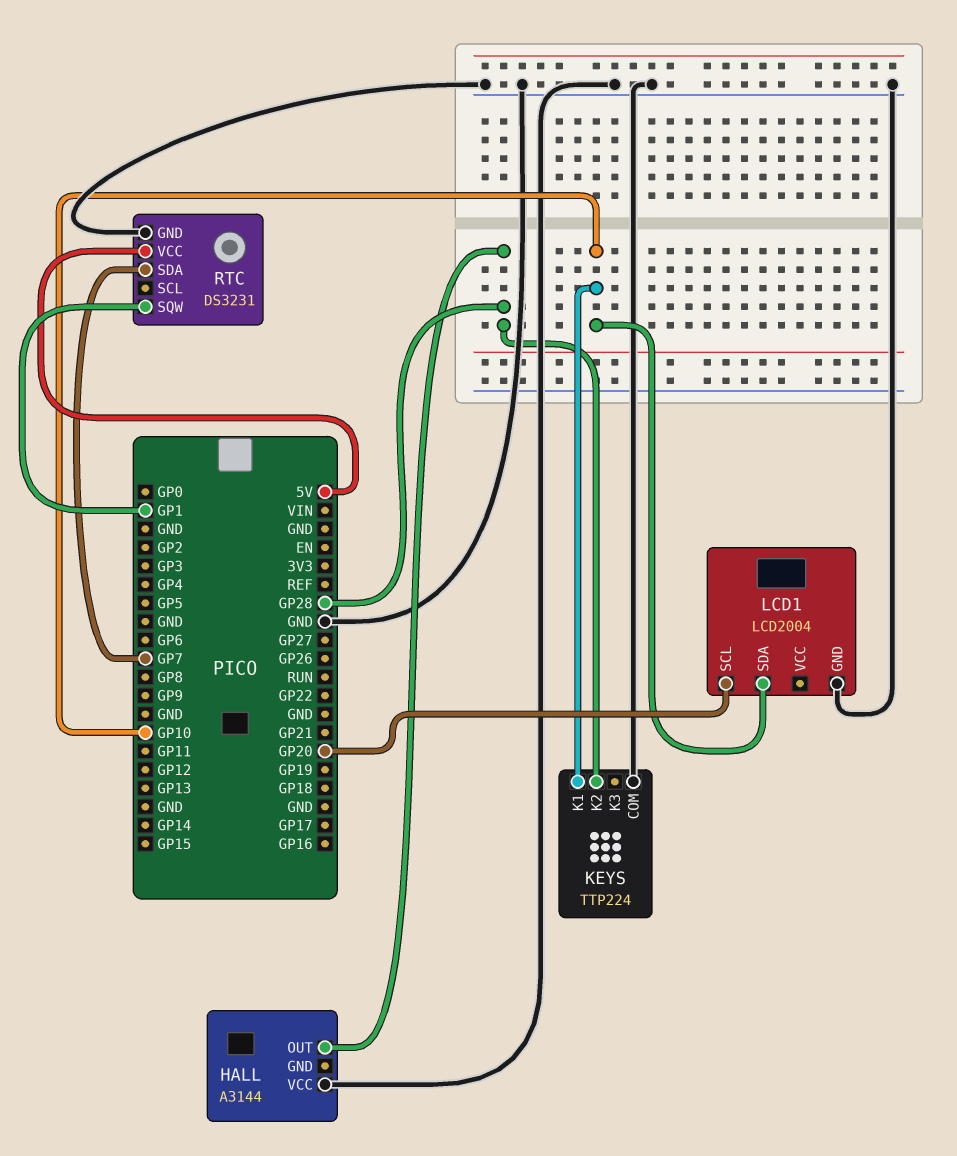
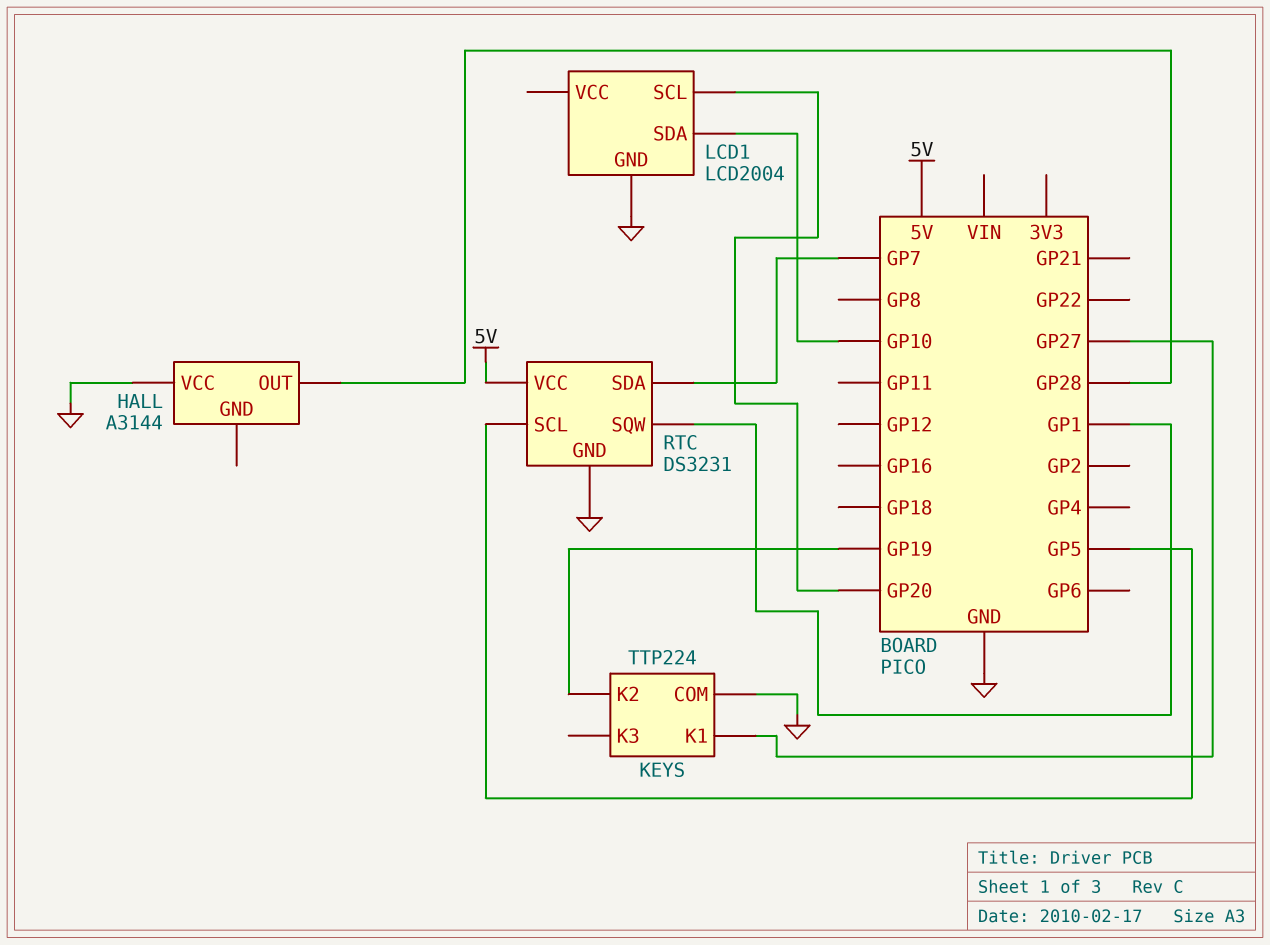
KEYS pin K1: GP10 -> GP27
KEYS pin K2: GP28 -> GP19
RTC pin SCL: none -> GP5

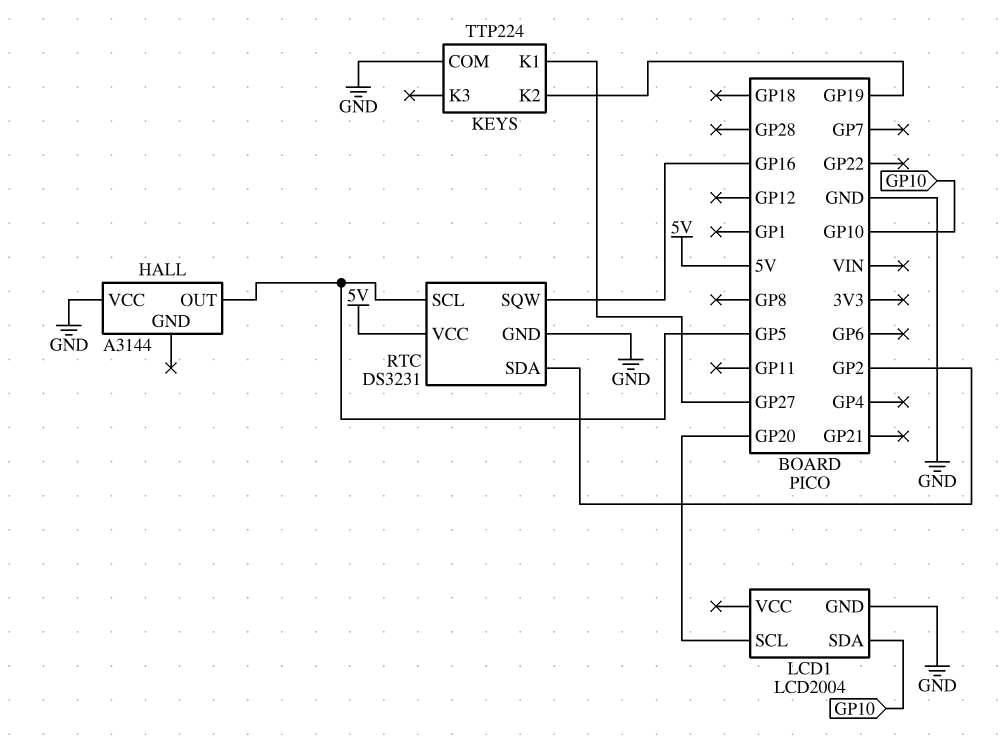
HALL pin OUT: GP28 -> GP5
RTC pin SDA: GP7 -> GP2
RTC pin SQW: GP1 -> GP16

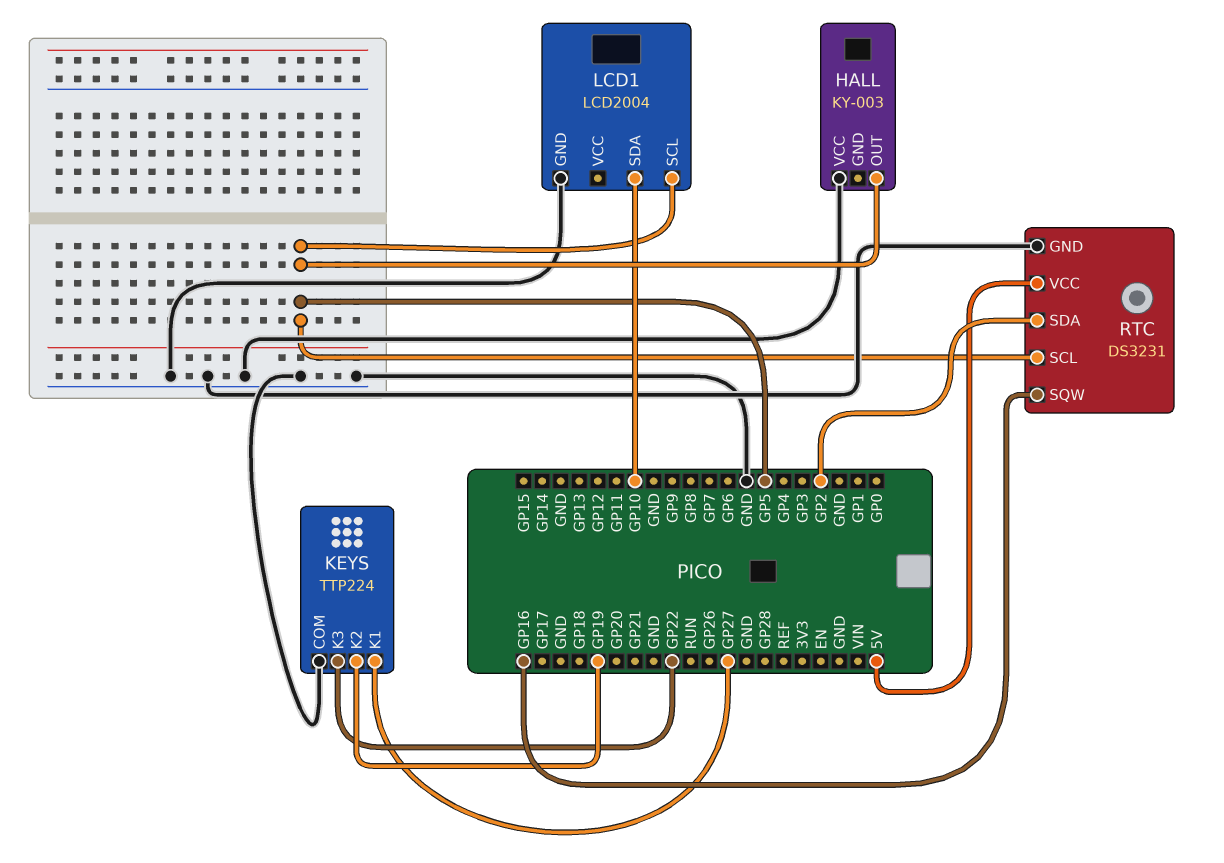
HALL: A3144 -> KY-003
KEYS pin K3: none -> GP22
LCD1 pin SCL: GP20 -> GP5

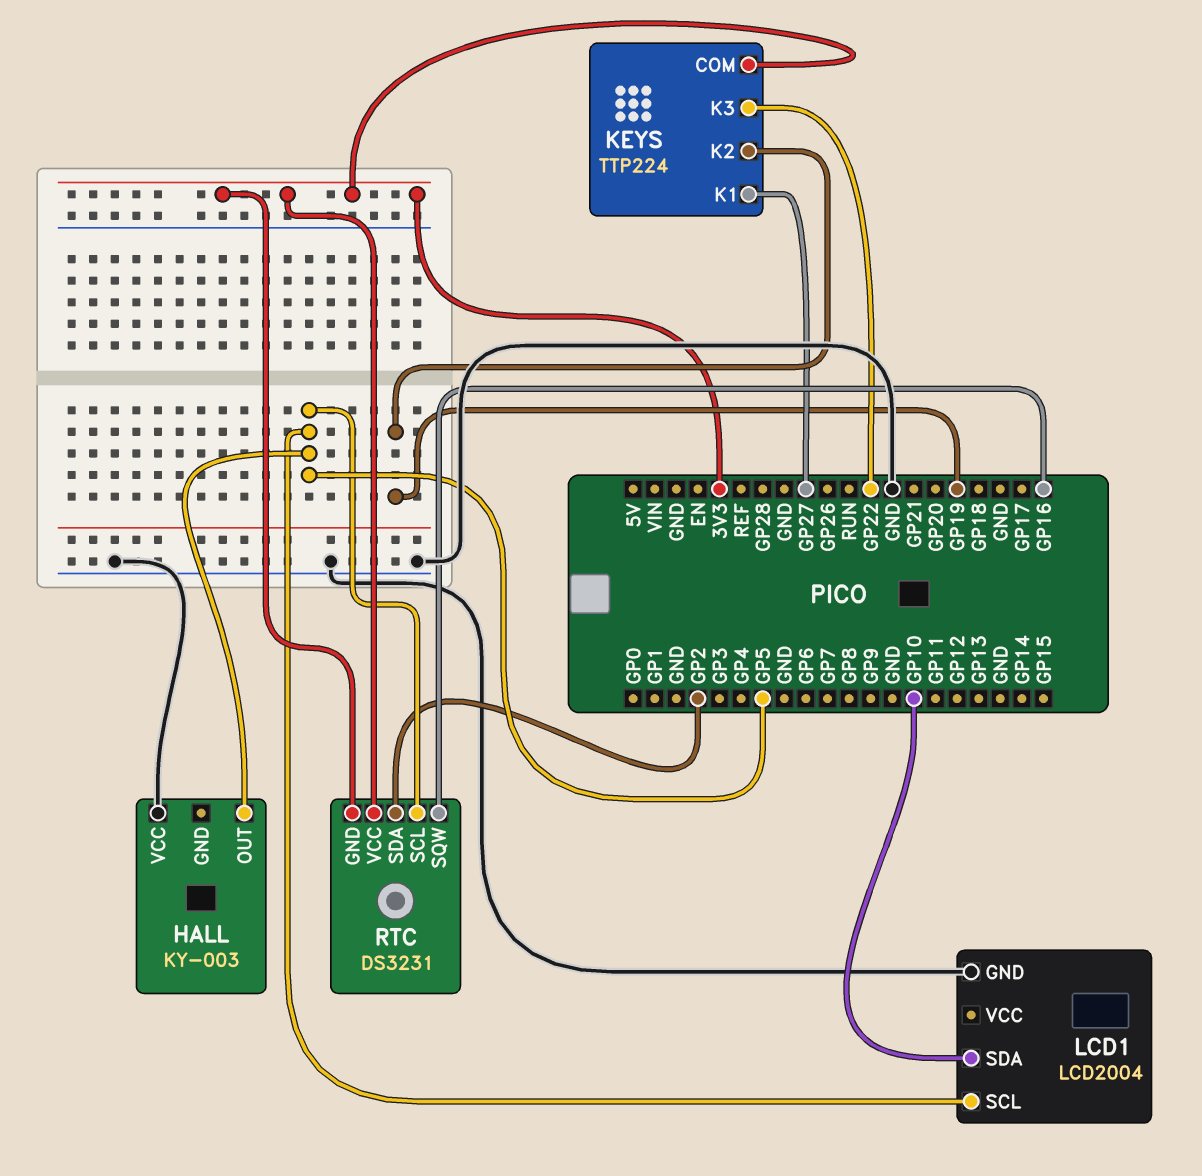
KEYS pin COM: GND -> 3V3
RTC pin GND: GND -> 3V3
RTC pin VCC: 5V -> 3V3

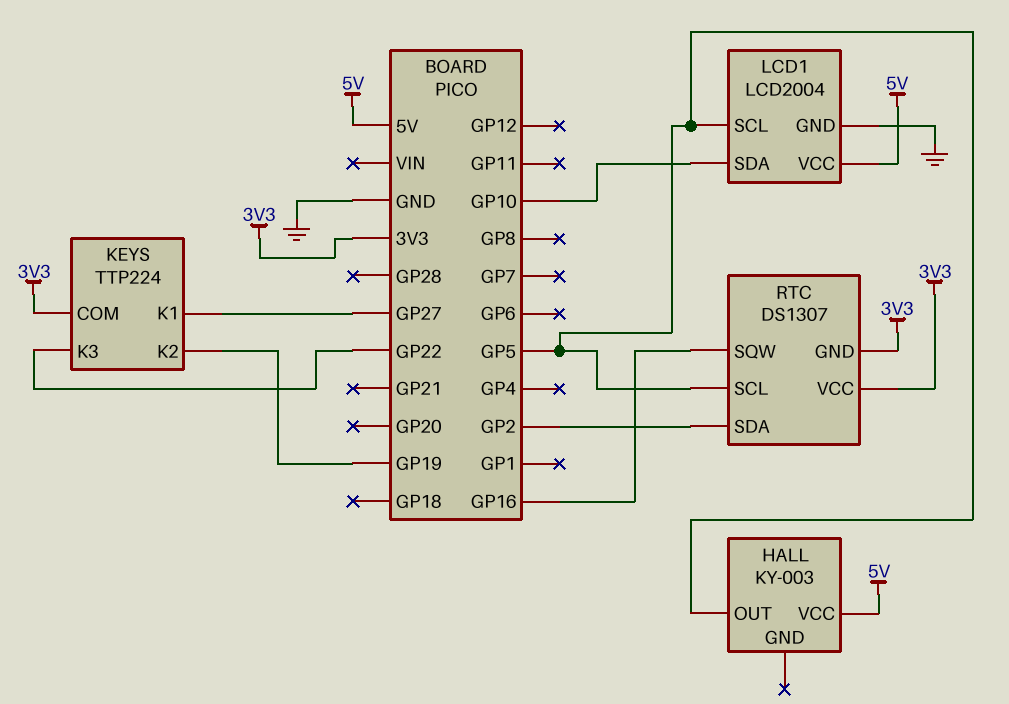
HALL pin VCC: GND -> 5V
LCD1 pin VCC: none -> 5V
RTC: DS3231 -> DS1307

